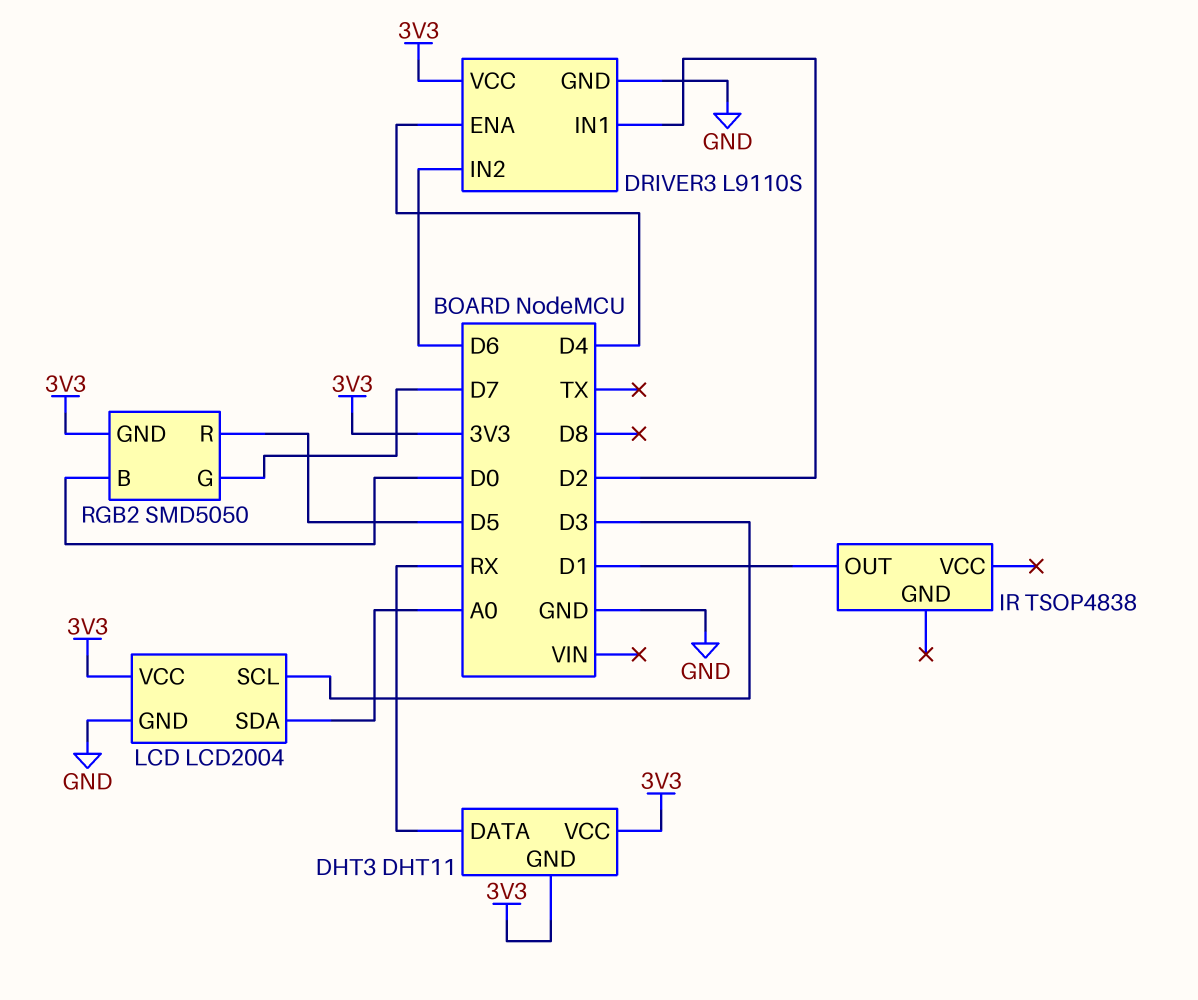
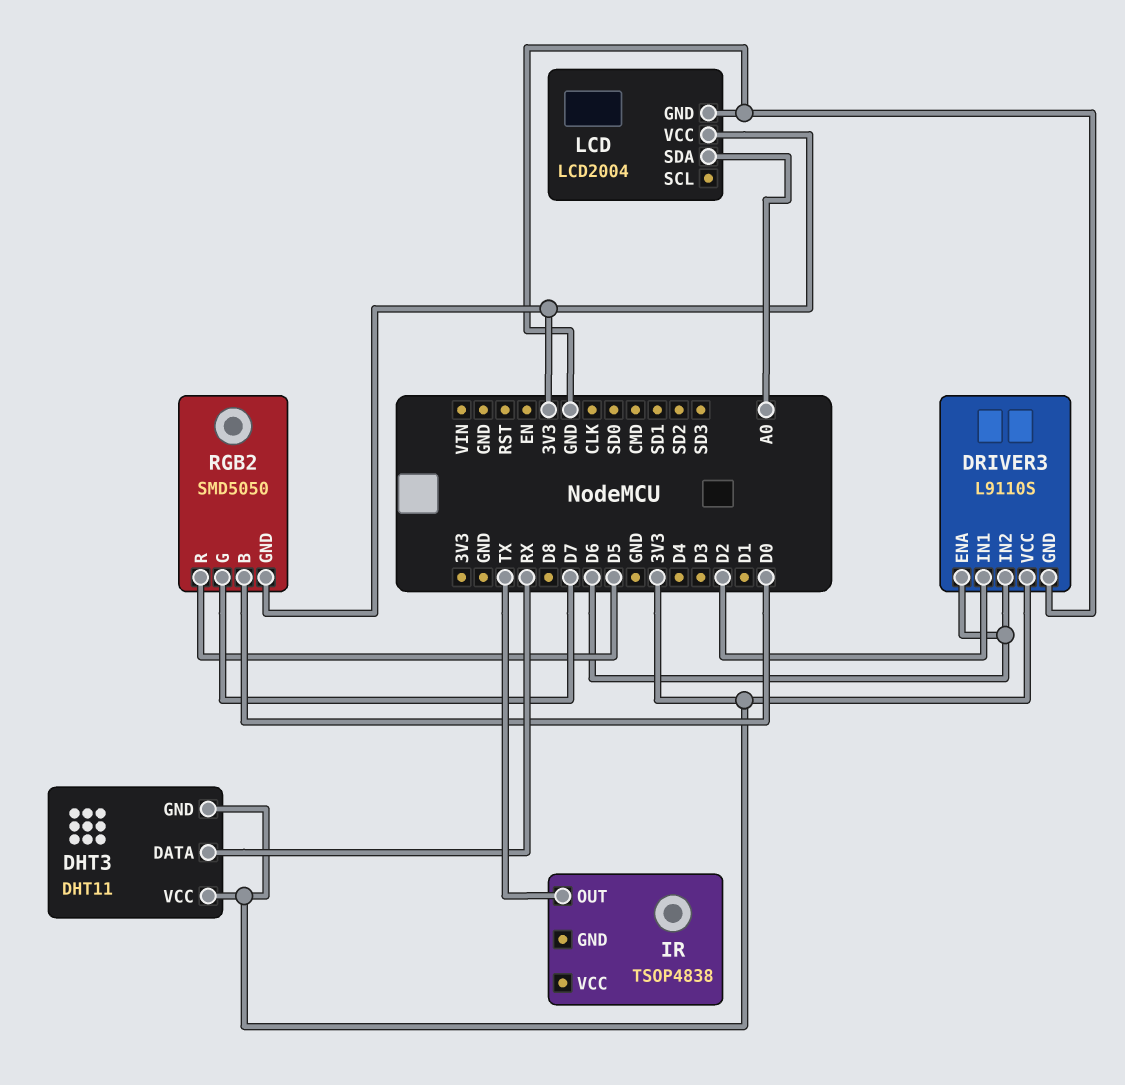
DRIVER3 pin ENA: D4 -> D6
IR pin OUT: D1 -> TX
LCD pin SCL: D3 -> none

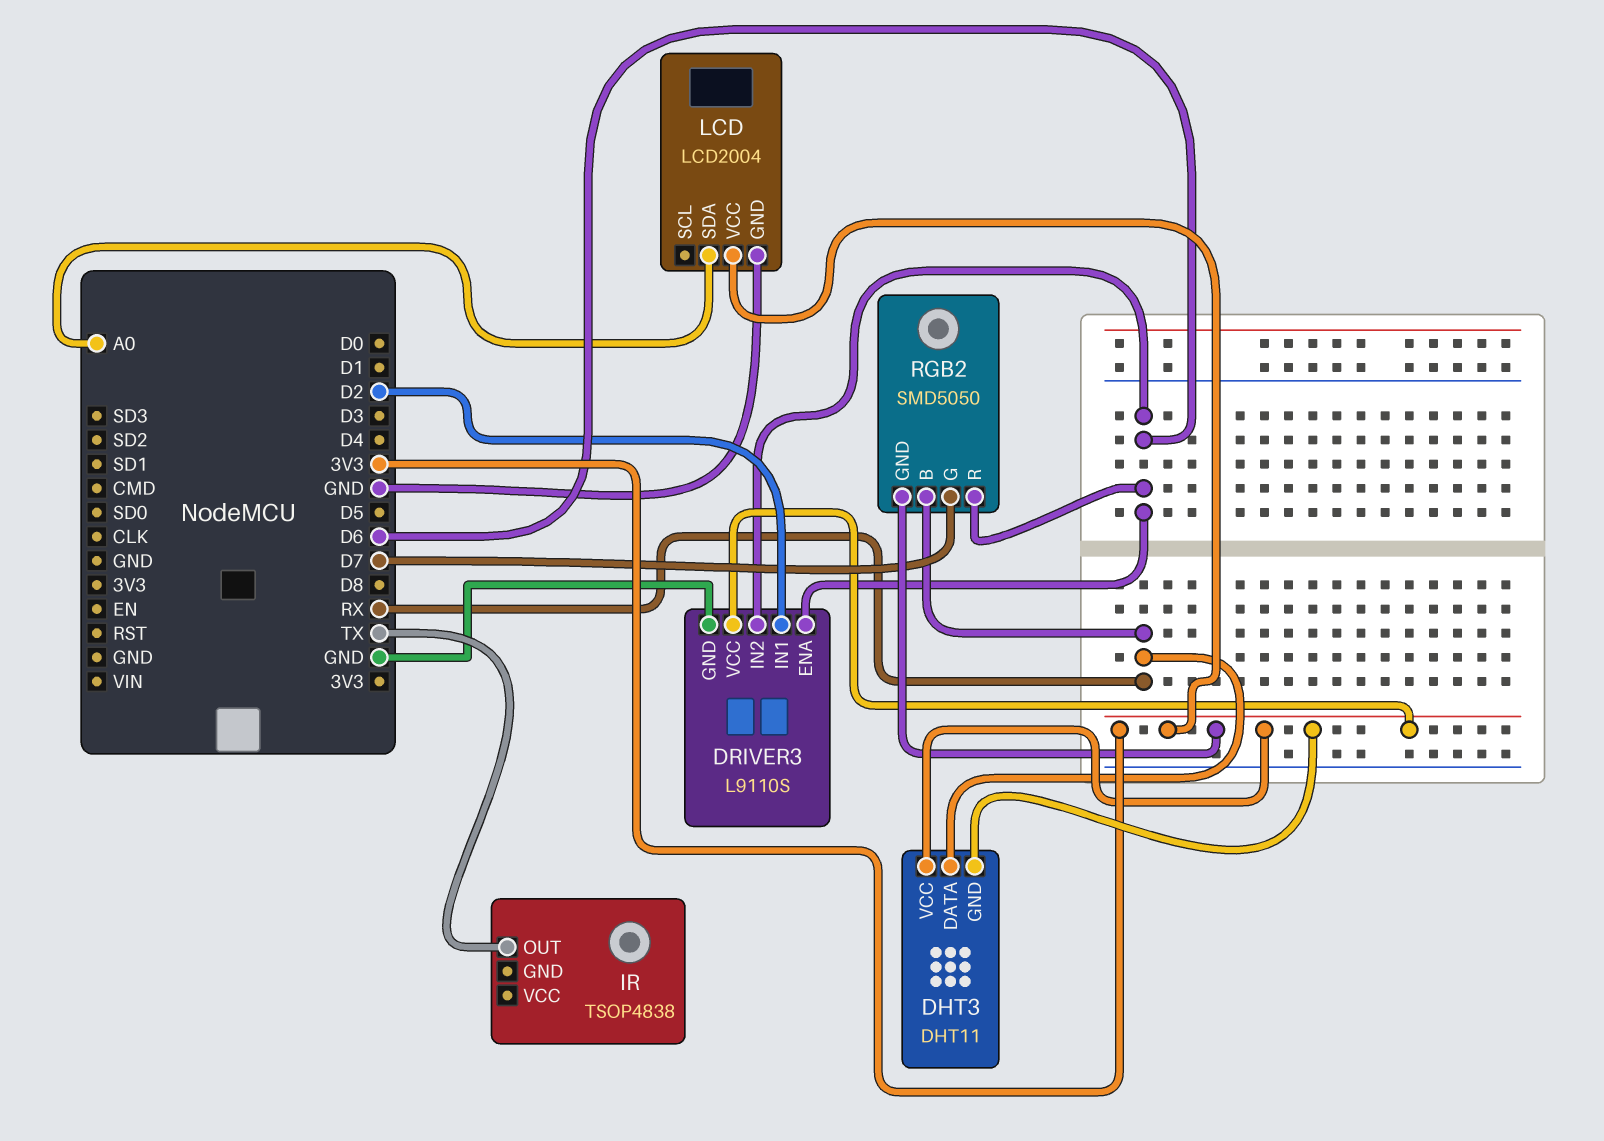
RGB2 pin B: D0 -> RX
RGB2 pin R: D5 -> D6

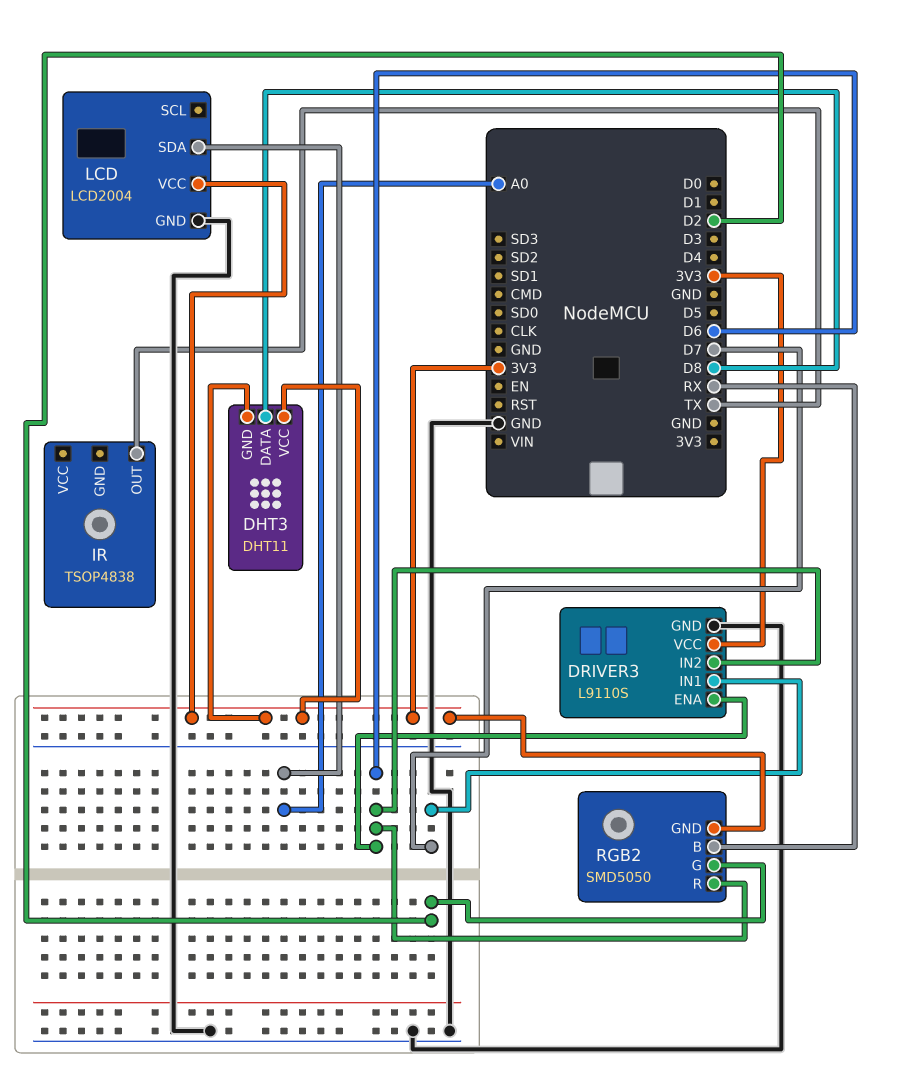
DHT3 pin DATA: RX -> D8
DRIVER3 pin IN1: D2 -> D7
RGB2 pin G: D7 -> D2

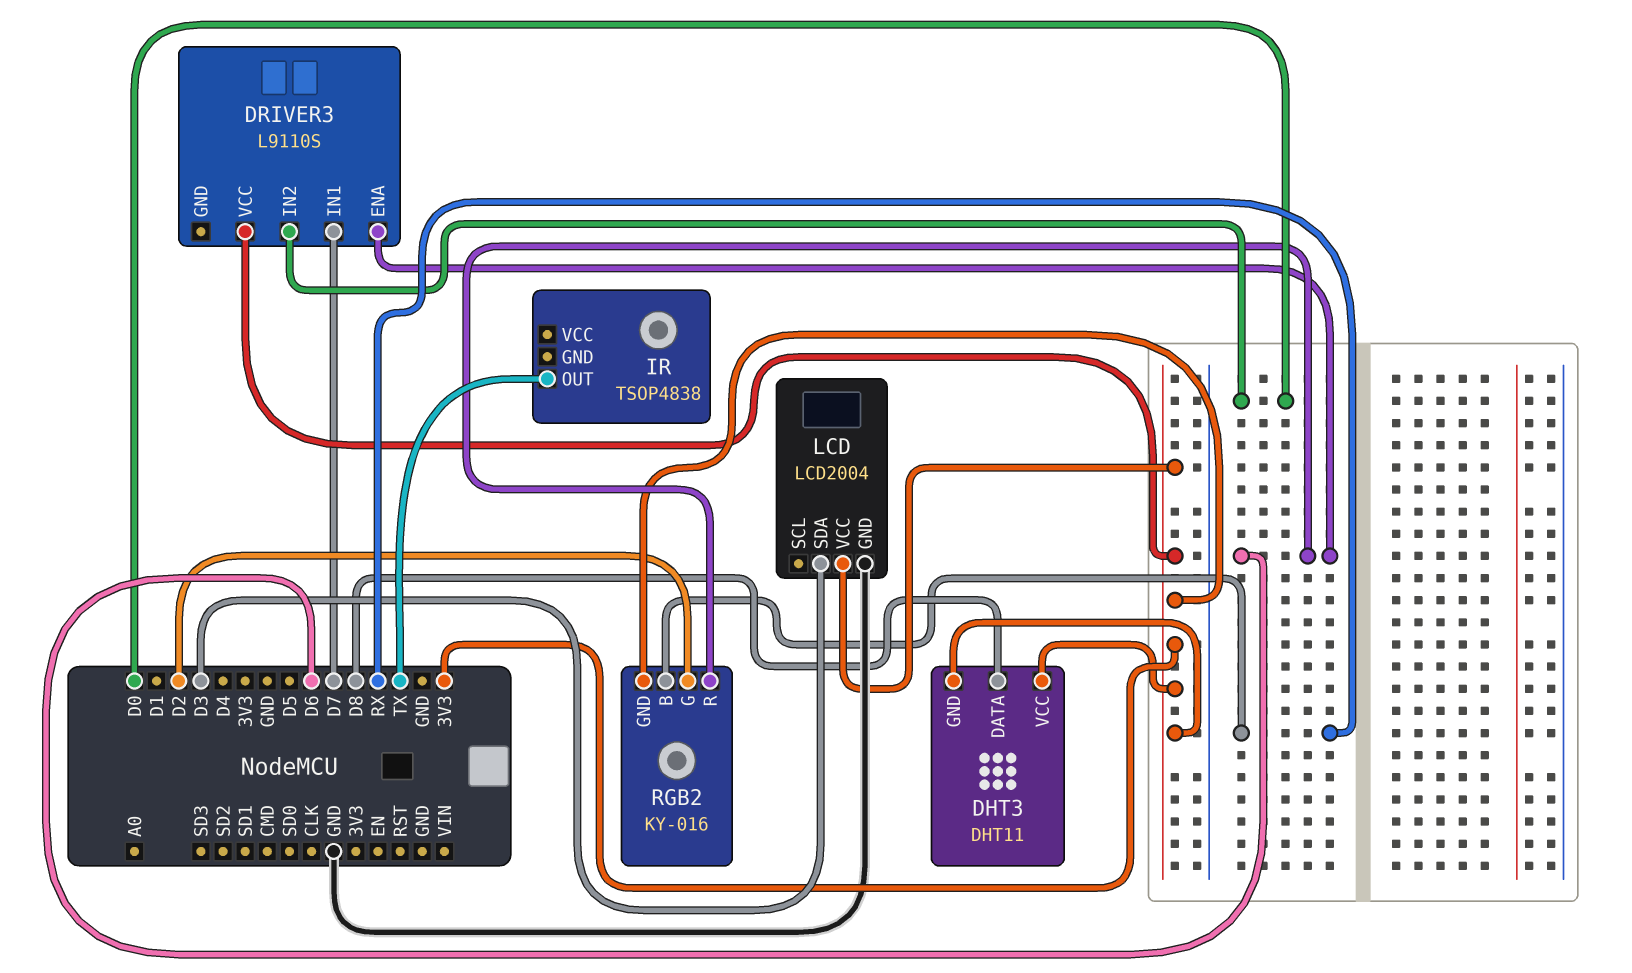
DRIVER3 pin GND: GND -> none
DRIVER3 pin IN2: D6 -> D0
LCD pin SDA: A0 -> D3
RGB2: SMD5050 -> KY-016

